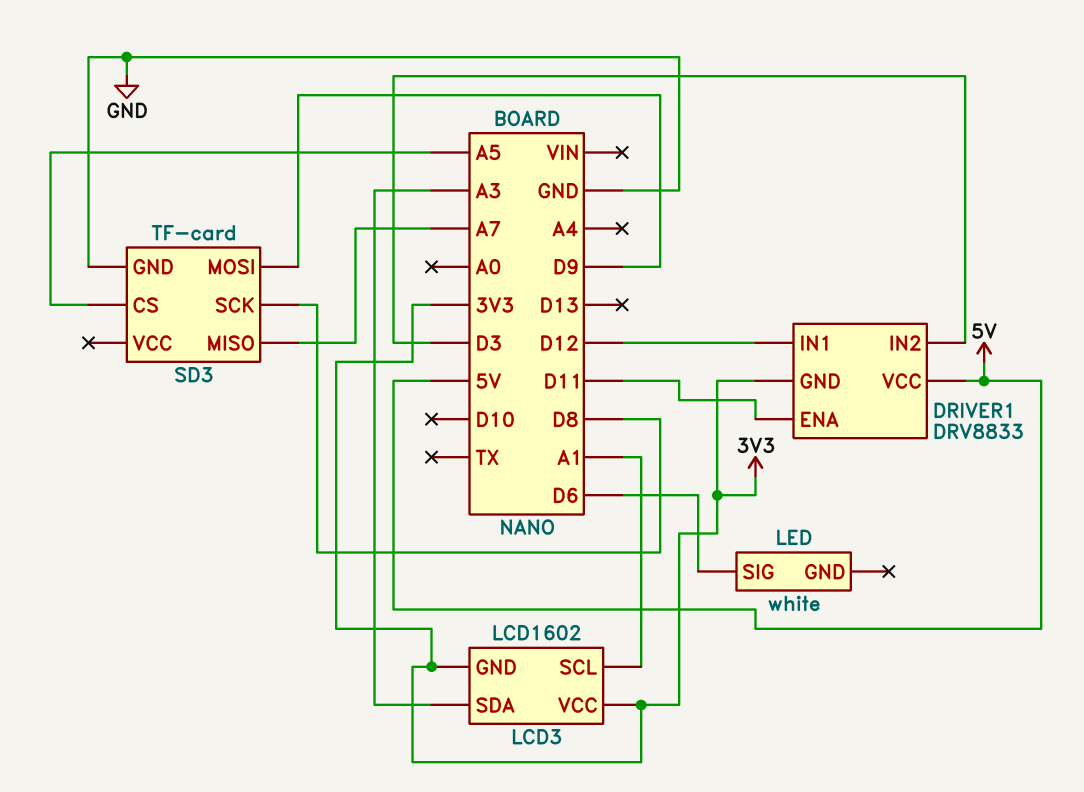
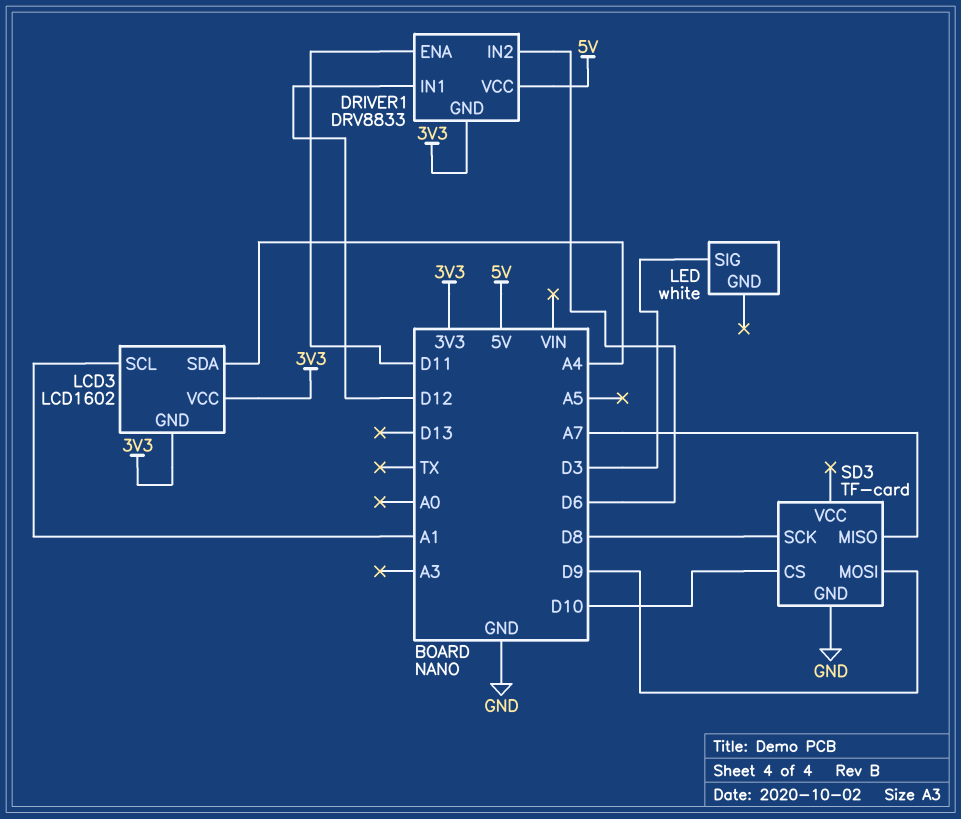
DRIVER1 pin IN2: D3 -> D6
LCD3 pin SDA: A3 -> A4
LED pin SIG: D6 -> D3
SD3 pin CS: A5 -> D10

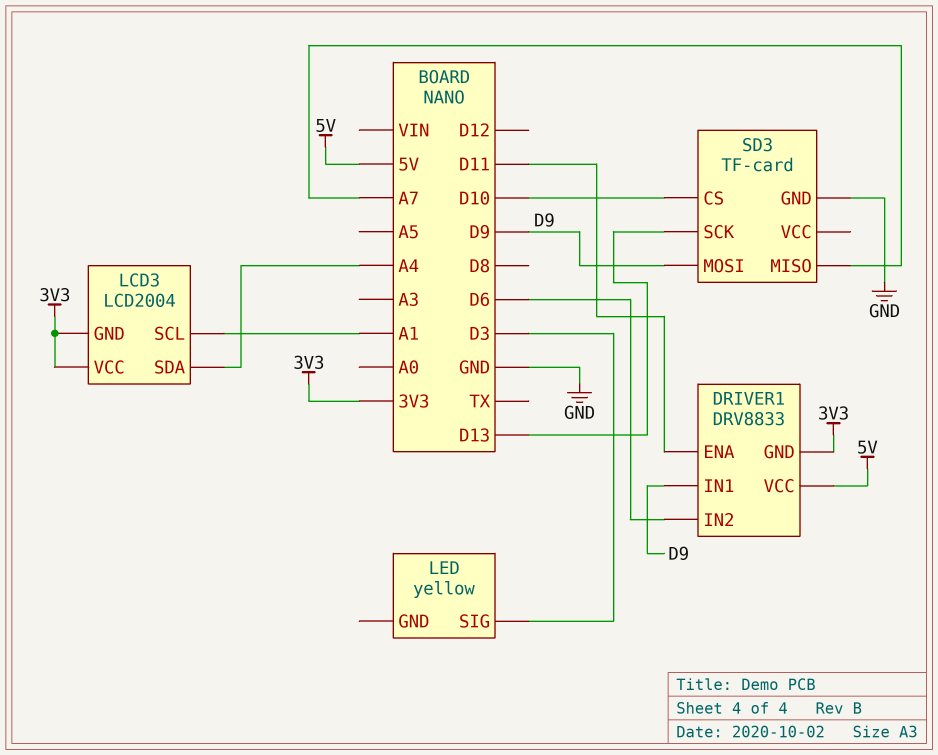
DRIVER1 pin IN1: D12 -> D9
LCD3: LCD1602 -> LCD2004
LED: white -> yellow
SD3 pin SCK: D8 -> D13

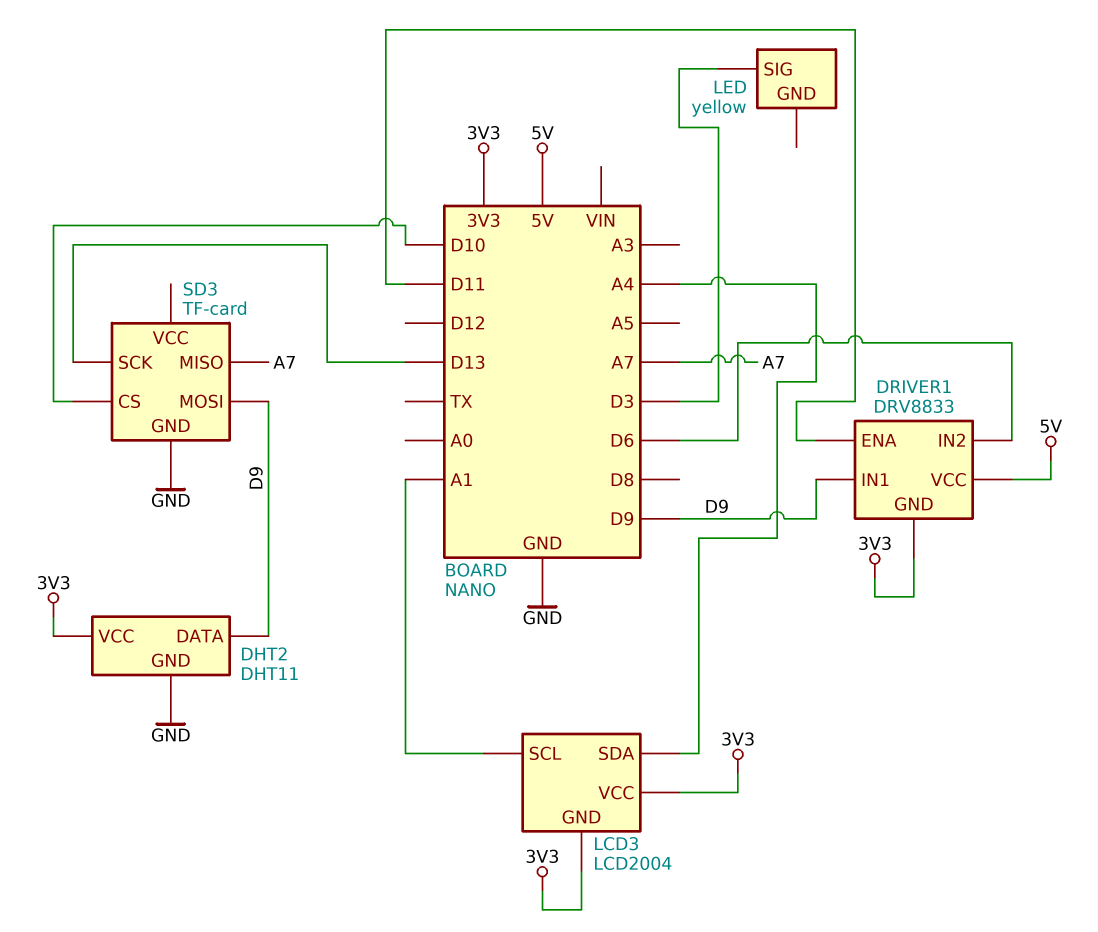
DHT2: none -> DHT11
DHT2 pin DATA: none -> D9
DHT2 pin GND: none -> GND
DHT2 pin VCC: none -> 3V3

